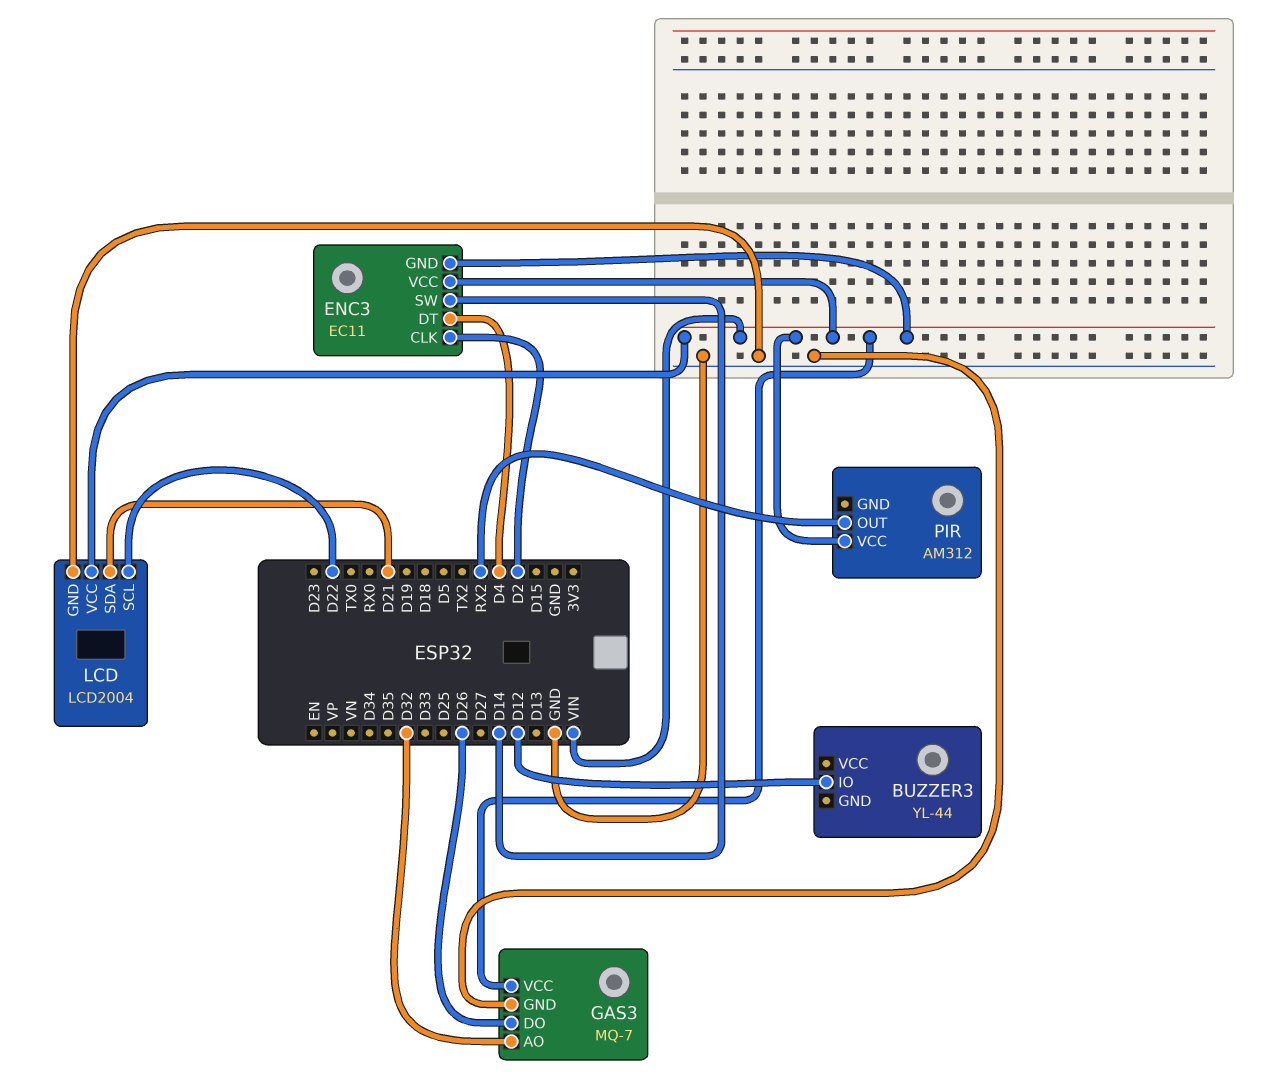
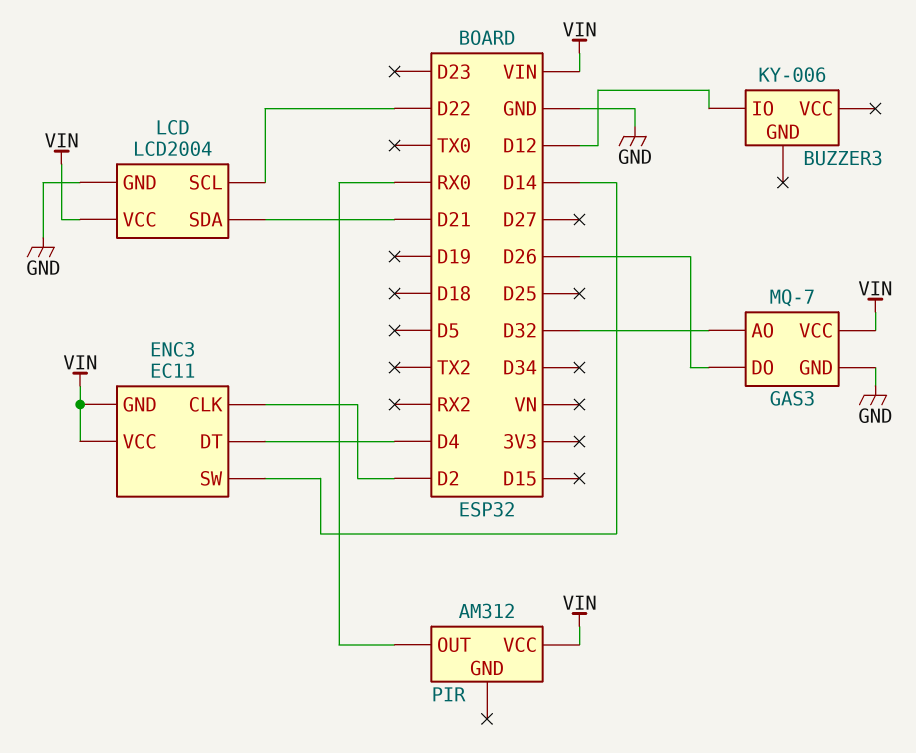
BUZZER3: YL-44 -> KY-006
PIR pin OUT: RX2 -> RX0

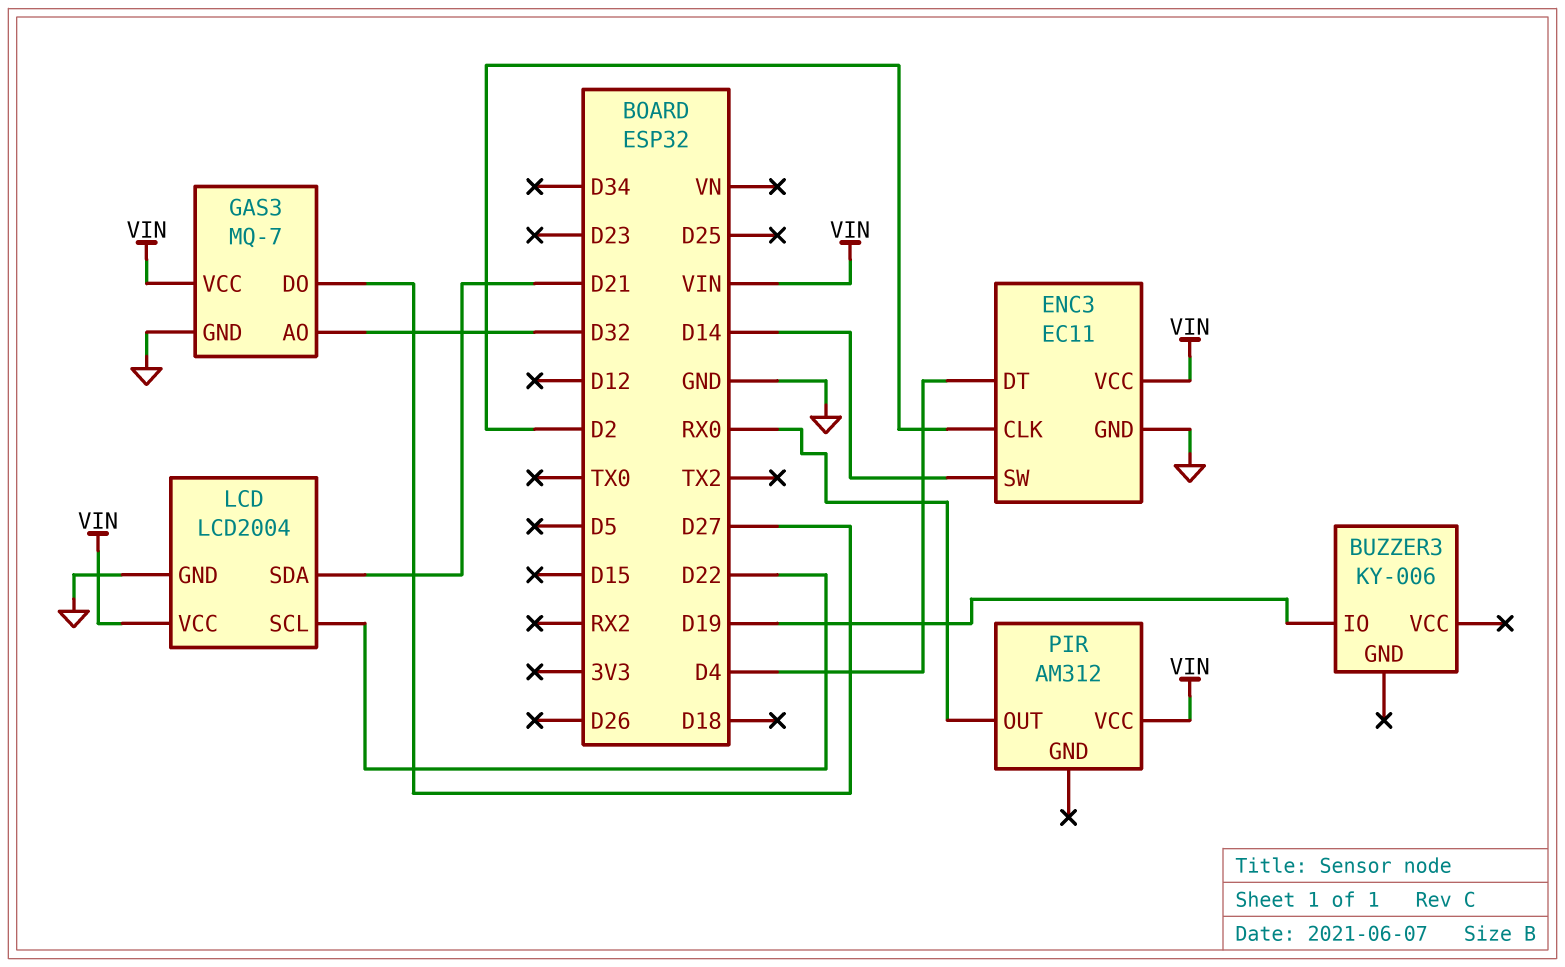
BUZZER3 pin IO: D12 -> D19
ENC3 pin GND: VIN -> GND
GAS3 pin DO: D26 -> D27

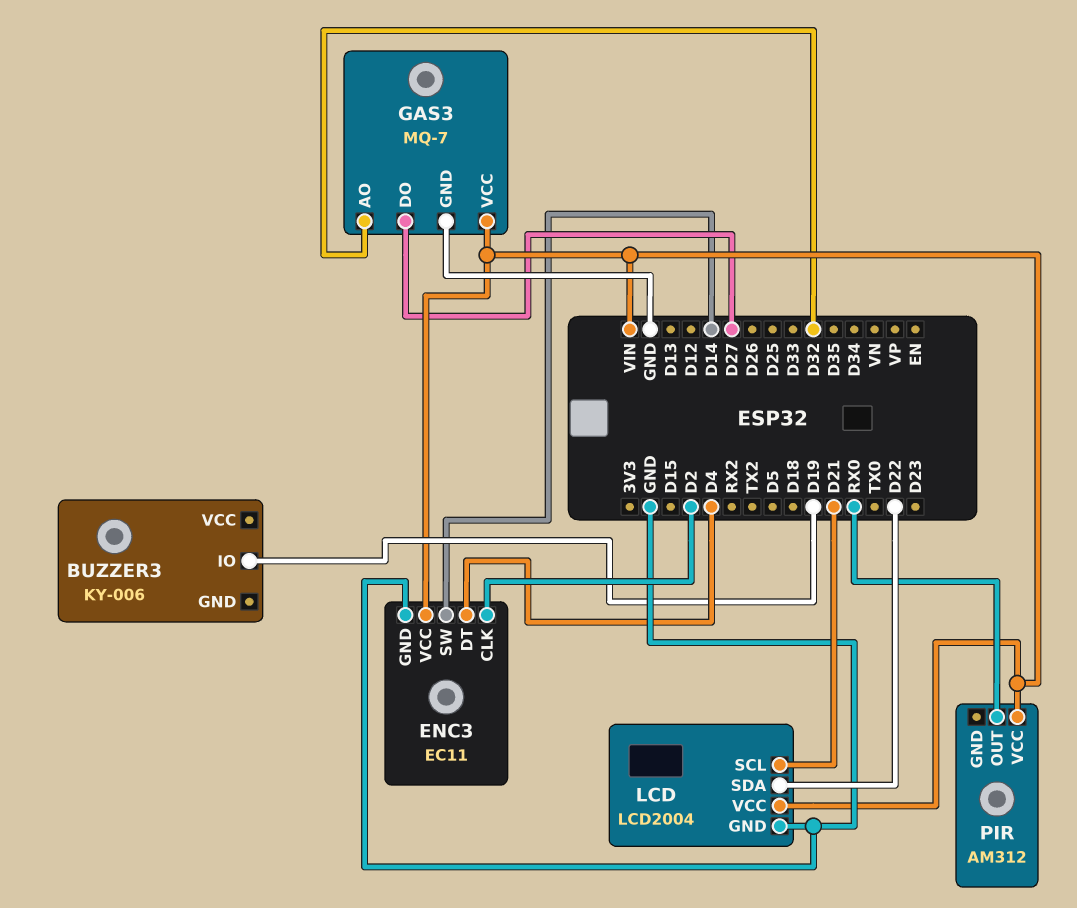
LCD pin SCL: D22 -> D21
LCD pin SDA: D21 -> D22

